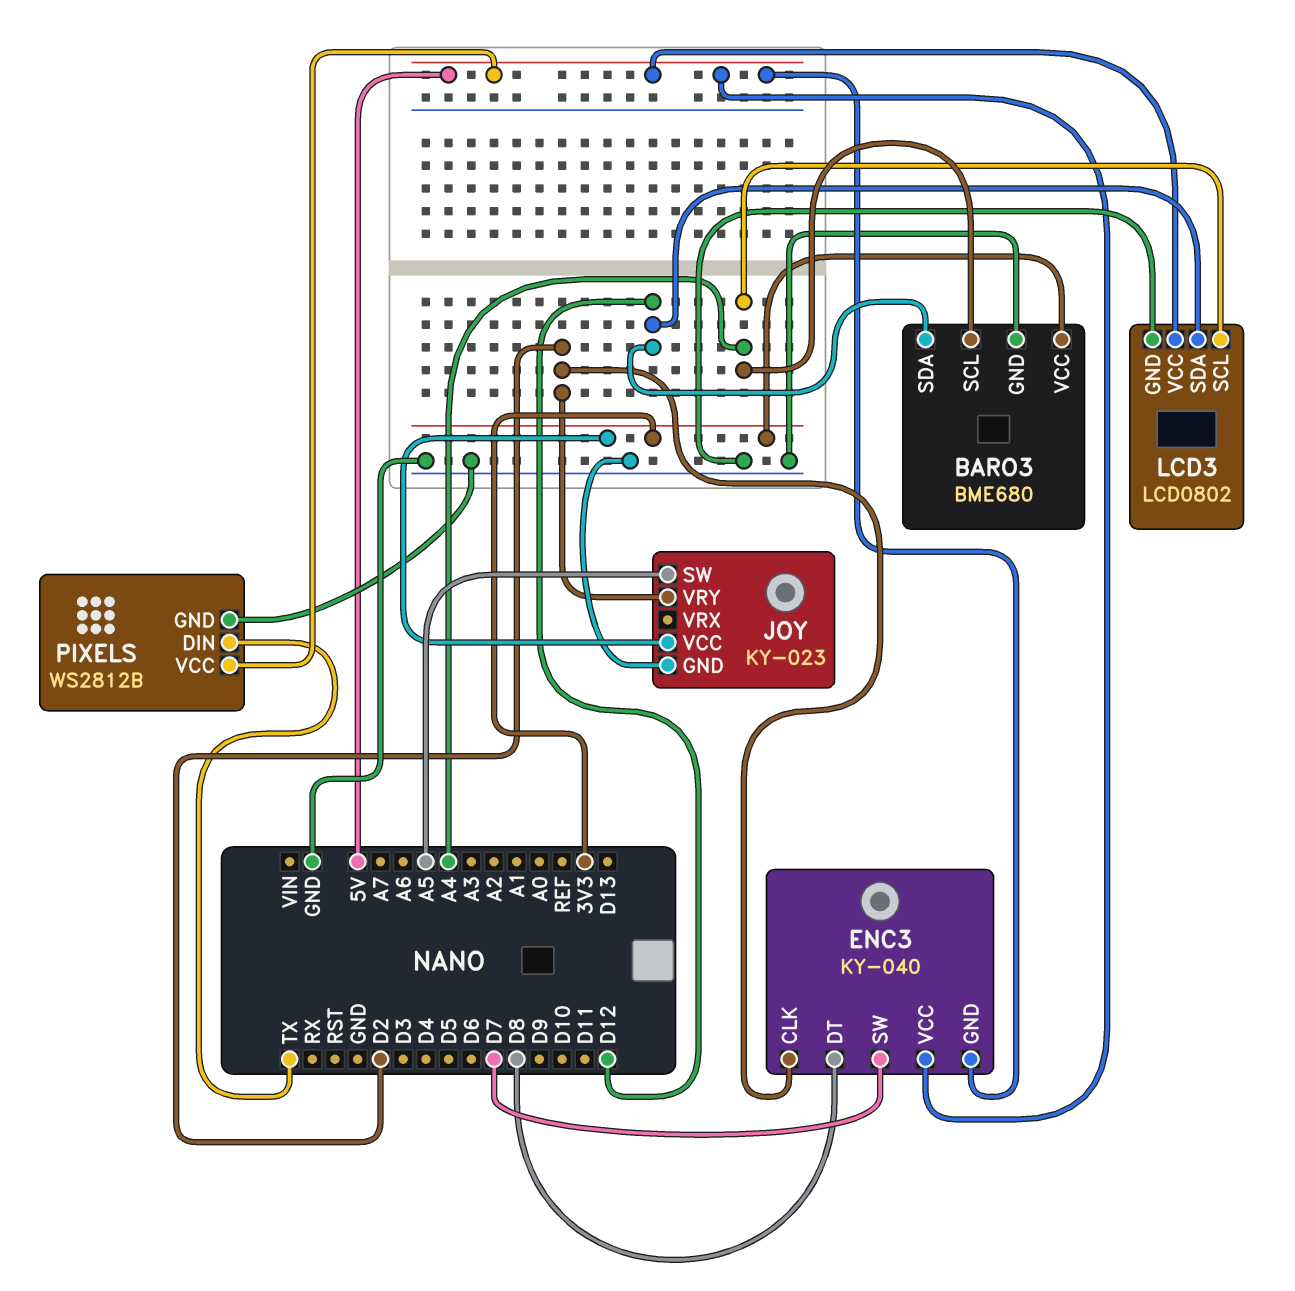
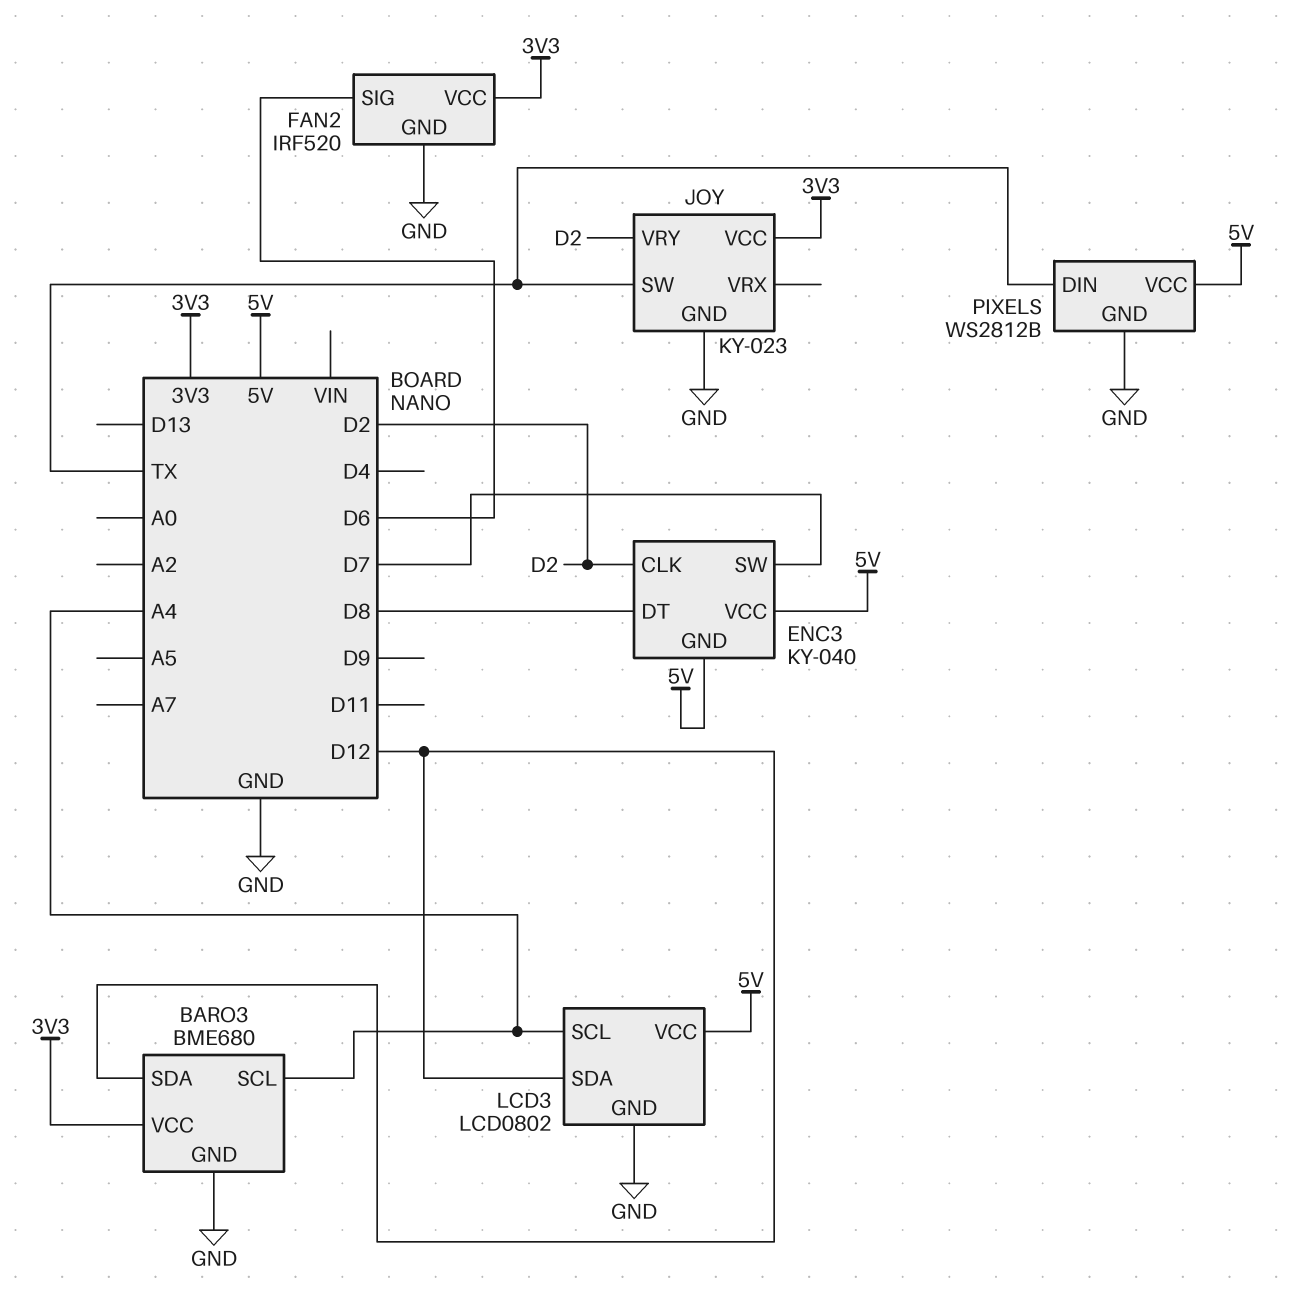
FAN2: none -> IRF520
FAN2 pin GND: none -> GND
FAN2 pin SIG: none -> D6
FAN2 pin VCC: none -> 3V3
JOY pin SW: A5 -> TX

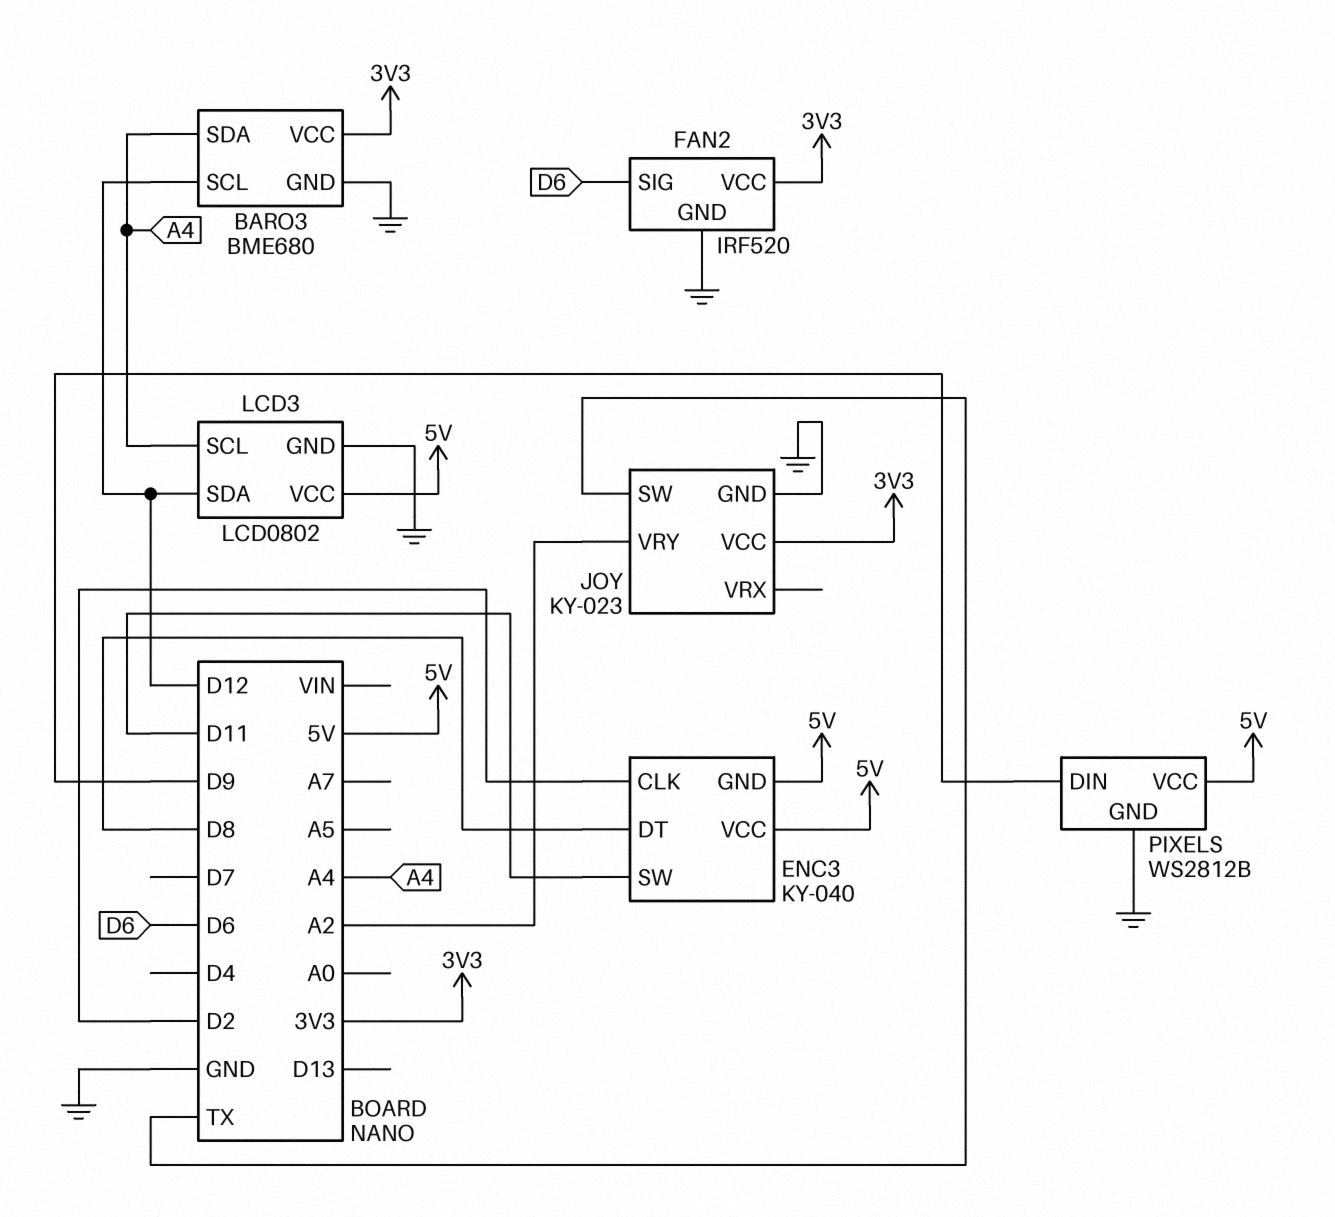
BARO3 pin SCL: A4 -> D12
BARO3 pin SDA: D12 -> A4
ENC3 pin SW: D7 -> D11
JOY pin VRY: D2 -> A2
PIXELS pin DIN: TX -> D9

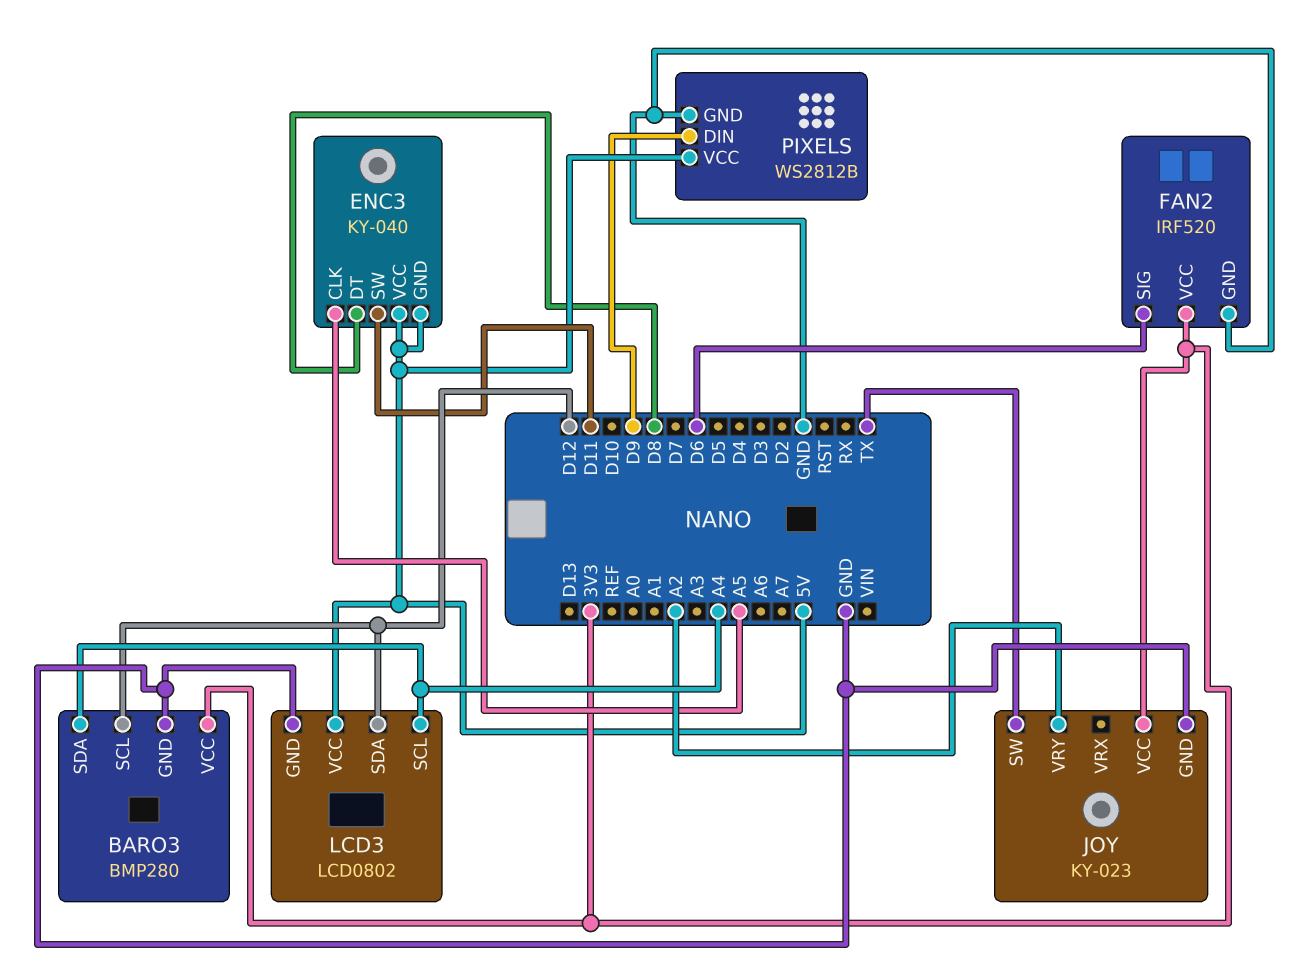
BARO3: BME680 -> BMP280
ENC3 pin CLK: D2 -> A5

